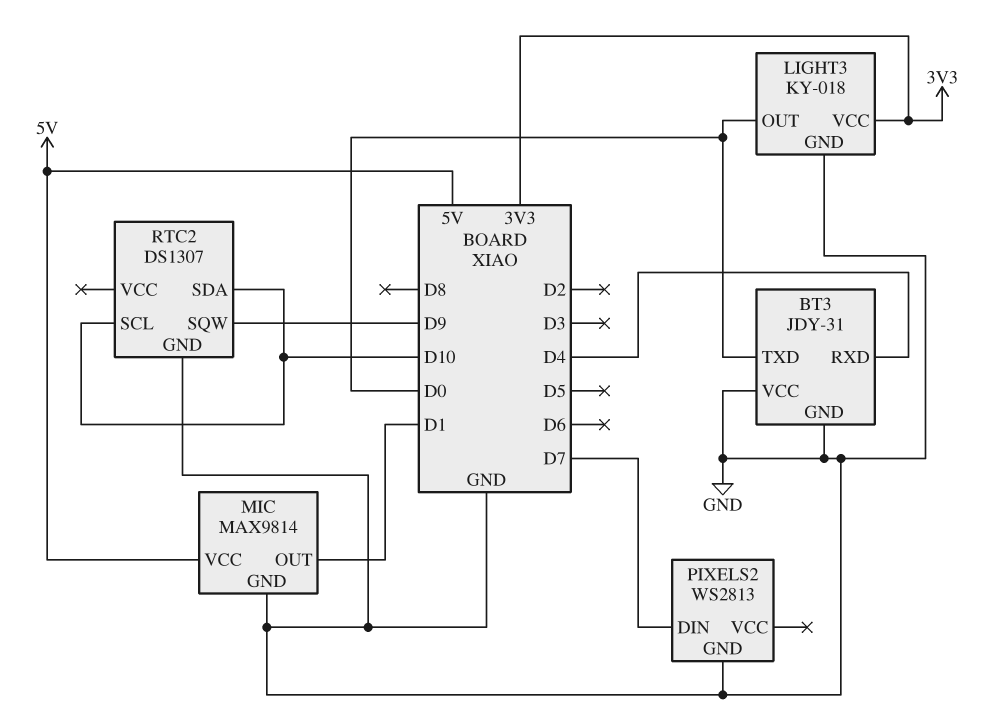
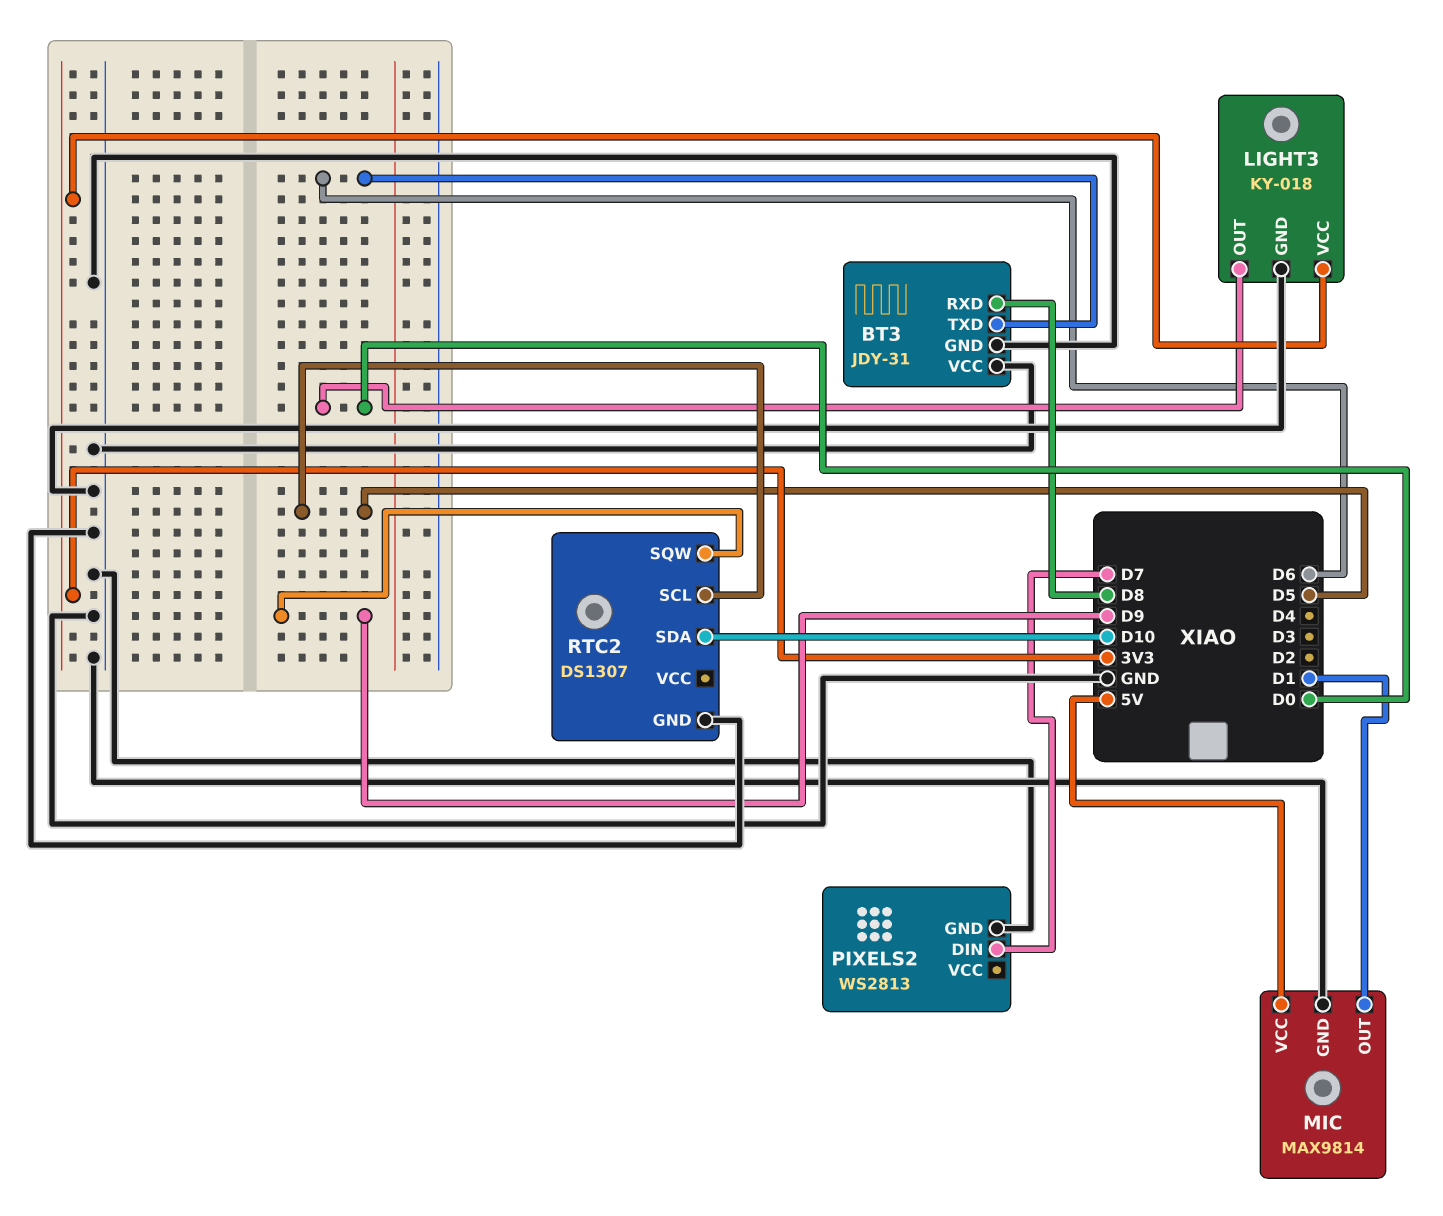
BT3 pin RXD: D4 -> D8
BT3 pin TXD: D0 -> D6
RTC2 pin SCL: D10 -> D5

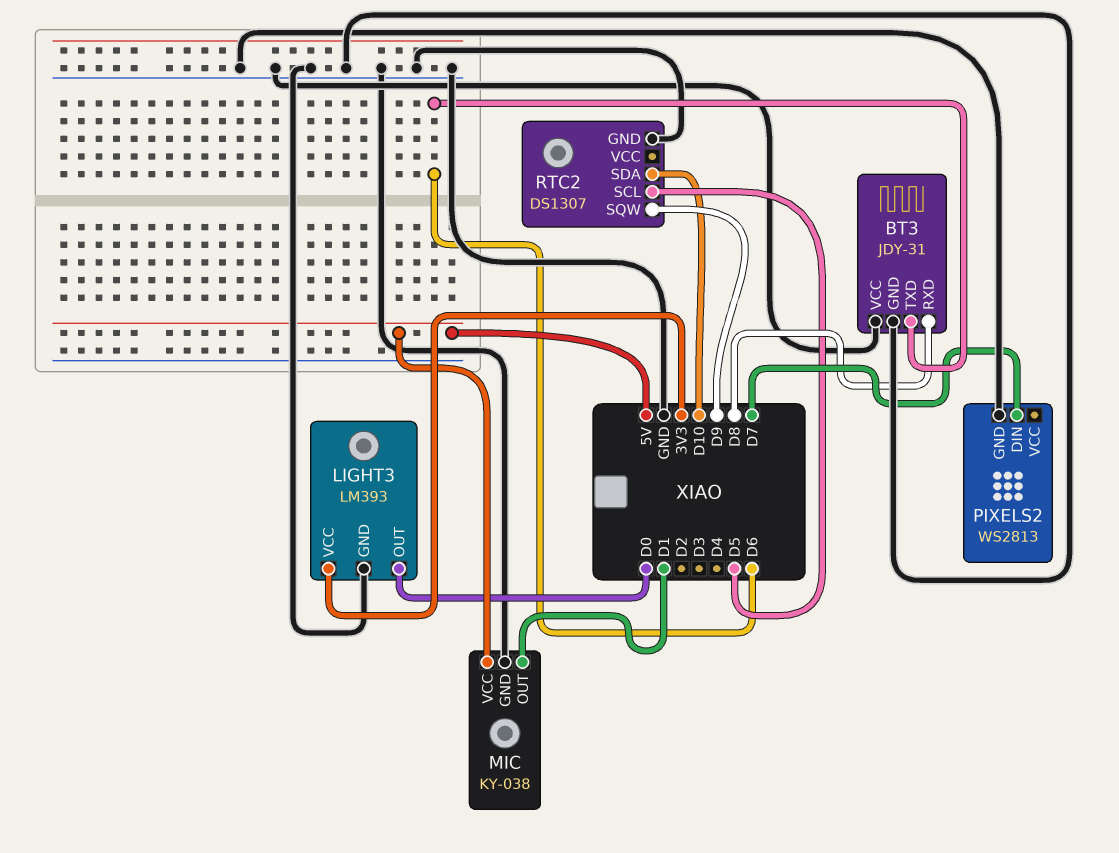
LIGHT3: KY-018 -> LM393
MIC: MAX9814 -> KY-038

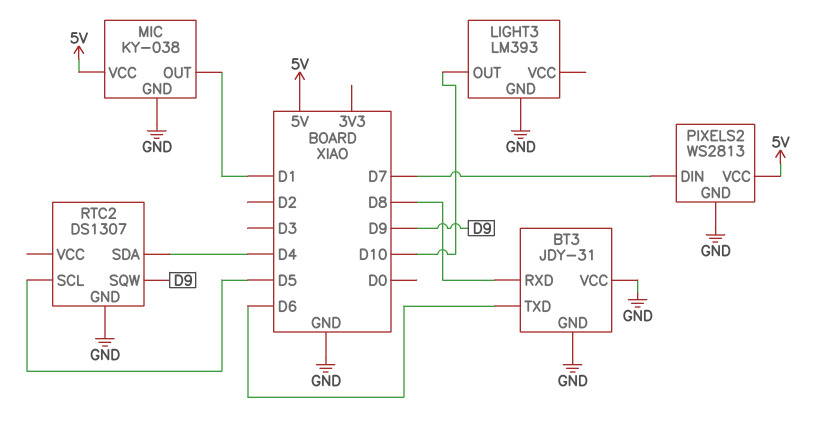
LIGHT3 pin OUT: D0 -> D10
LIGHT3 pin VCC: 3V3 -> none
PIXELS2 pin VCC: none -> 5V
RTC2 pin SDA: D10 -> D4

